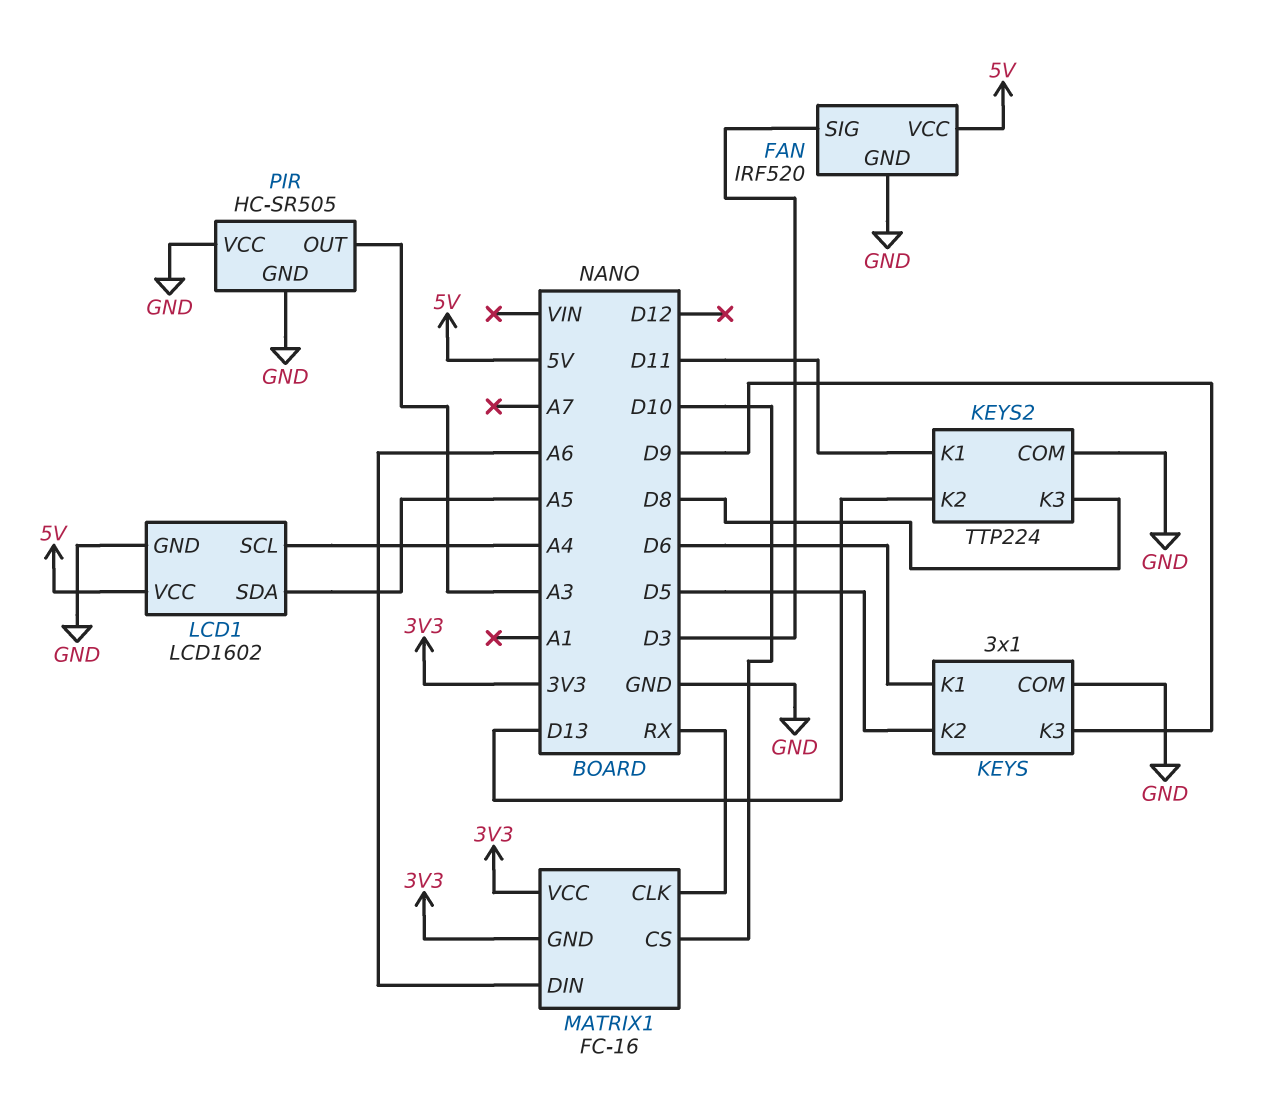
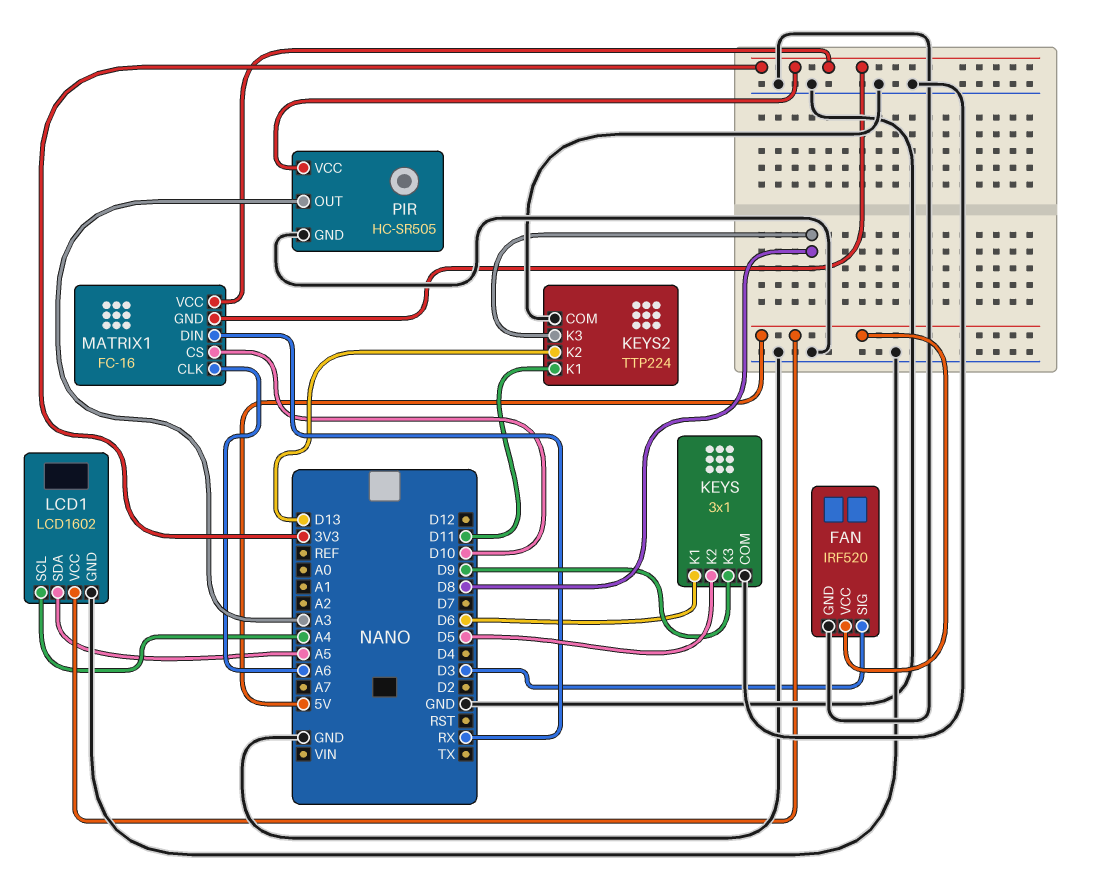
MATRIX1 pin CLK: RX -> A6
MATRIX1 pin DIN: A6 -> RX
PIR pin VCC: GND -> 3V3

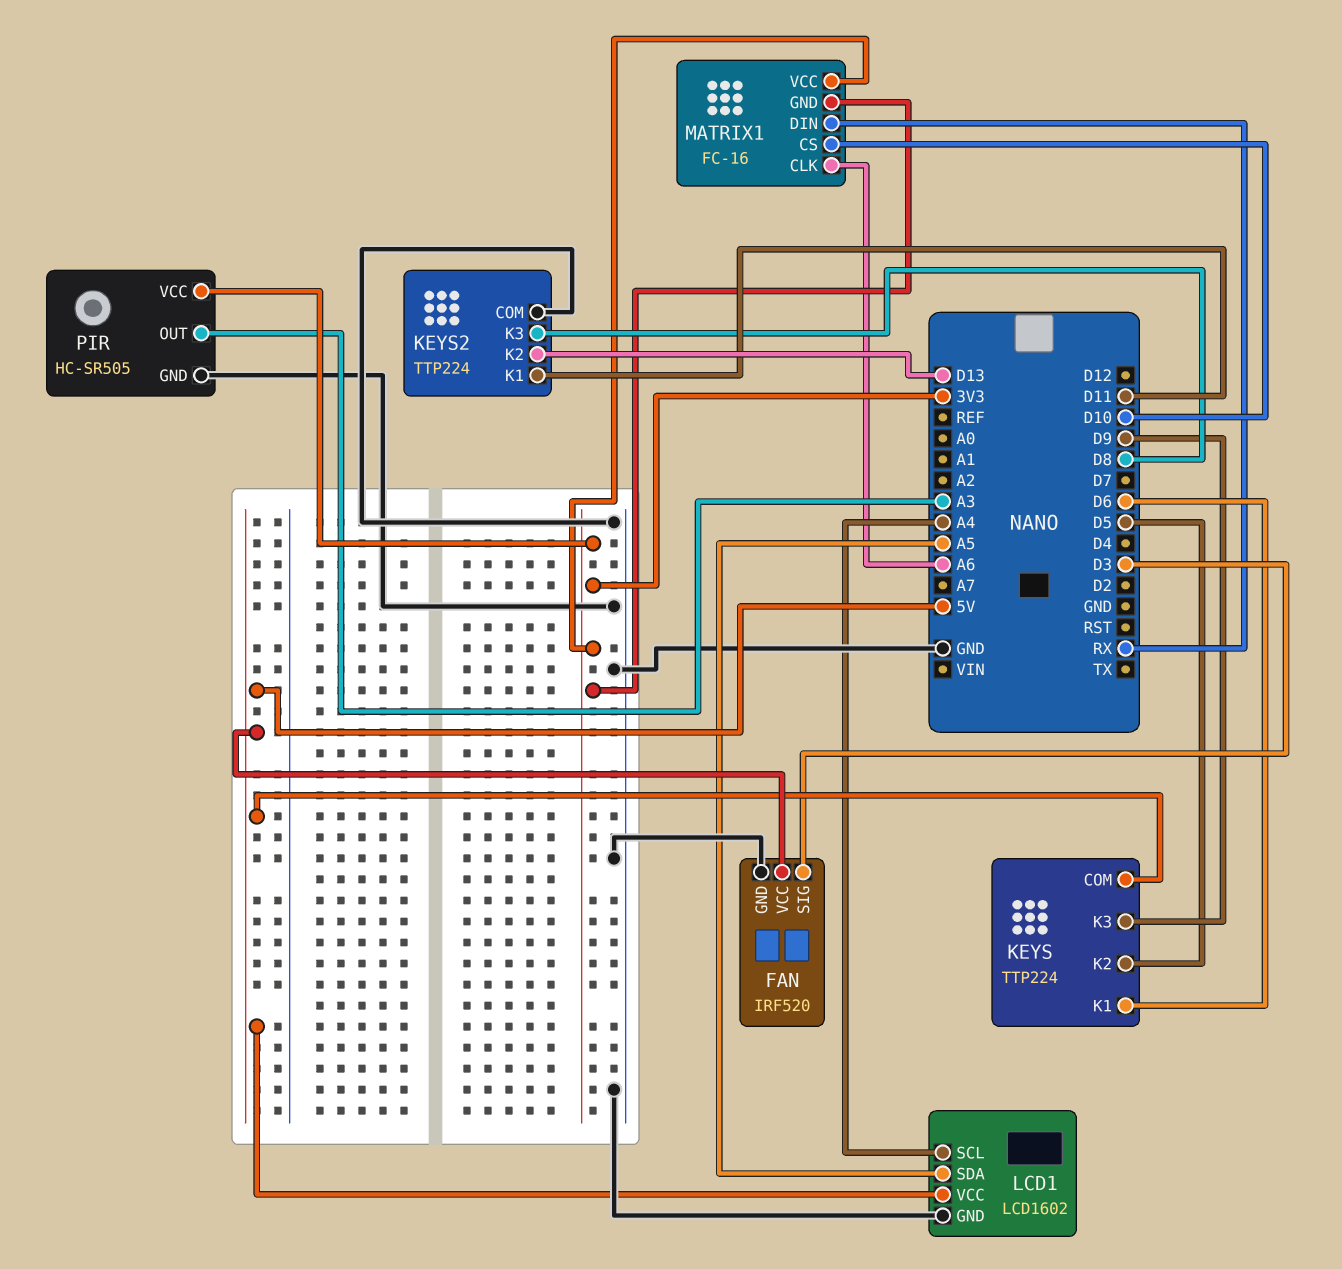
KEYS: 3x1 -> TTP224
KEYS pin COM: GND -> 5V

